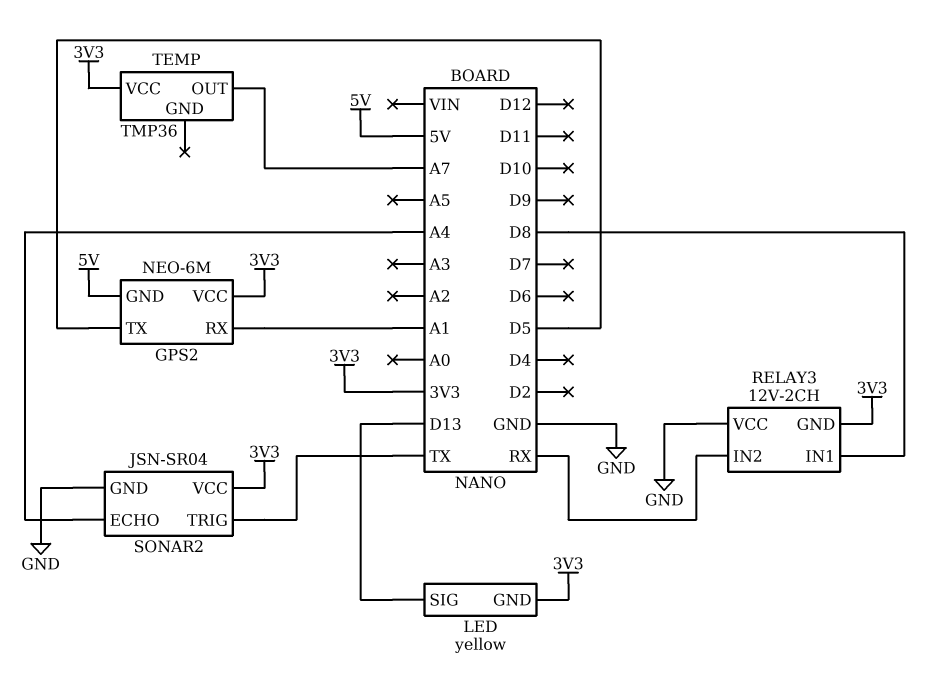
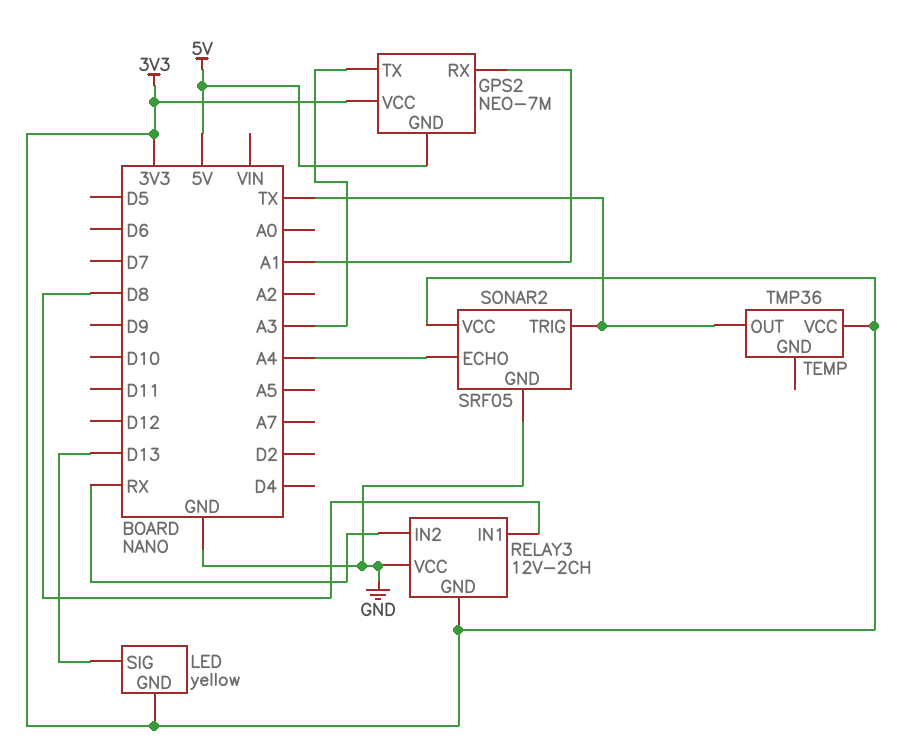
GPS2: NEO-6M -> NEO-7M
GPS2 pin TX: D5 -> A3
SONAR2: JSN-SR04 -> SRF05
TEMP pin OUT: A7 -> TX

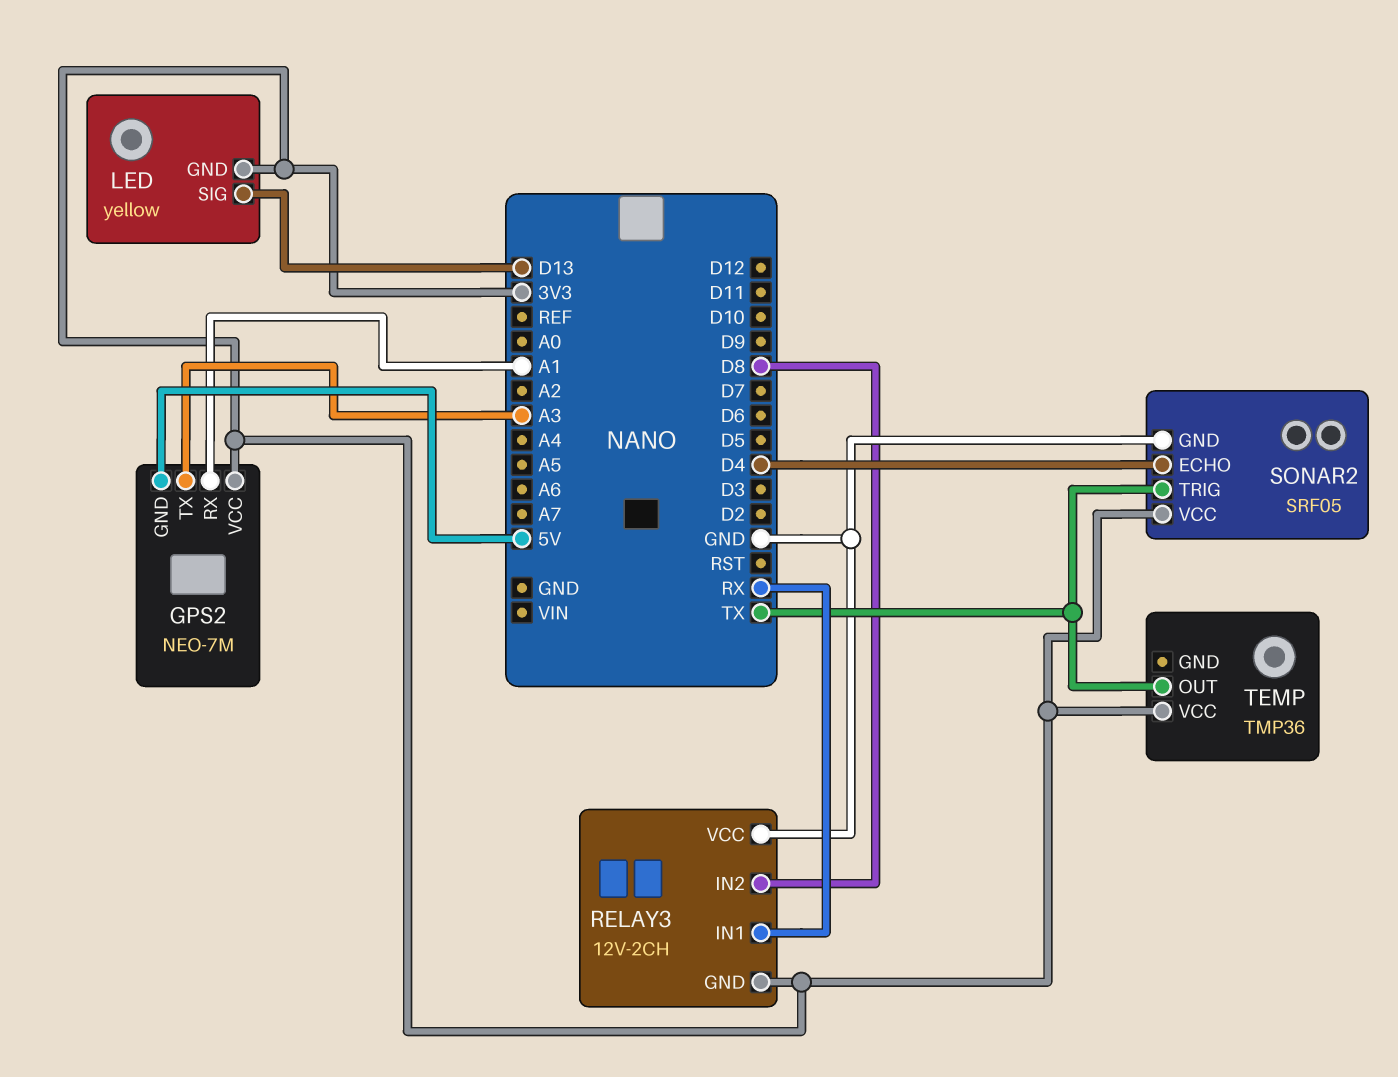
RELAY3 pin IN1: D8 -> RX
RELAY3 pin IN2: RX -> D8
SONAR2 pin ECHO: A4 -> D4

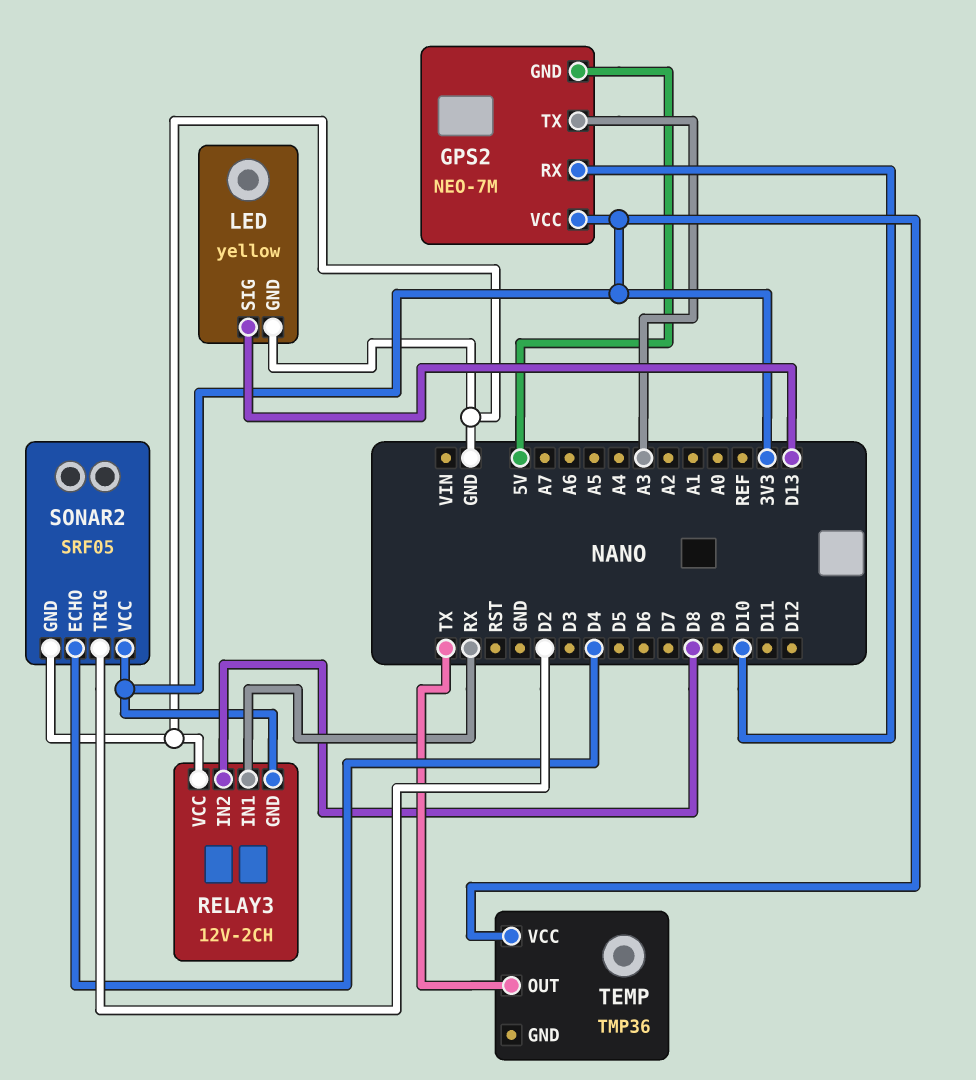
GPS2 pin RX: A1 -> D10
LED pin GND: 3V3 -> GND
SONAR2 pin TRIG: TX -> D2

